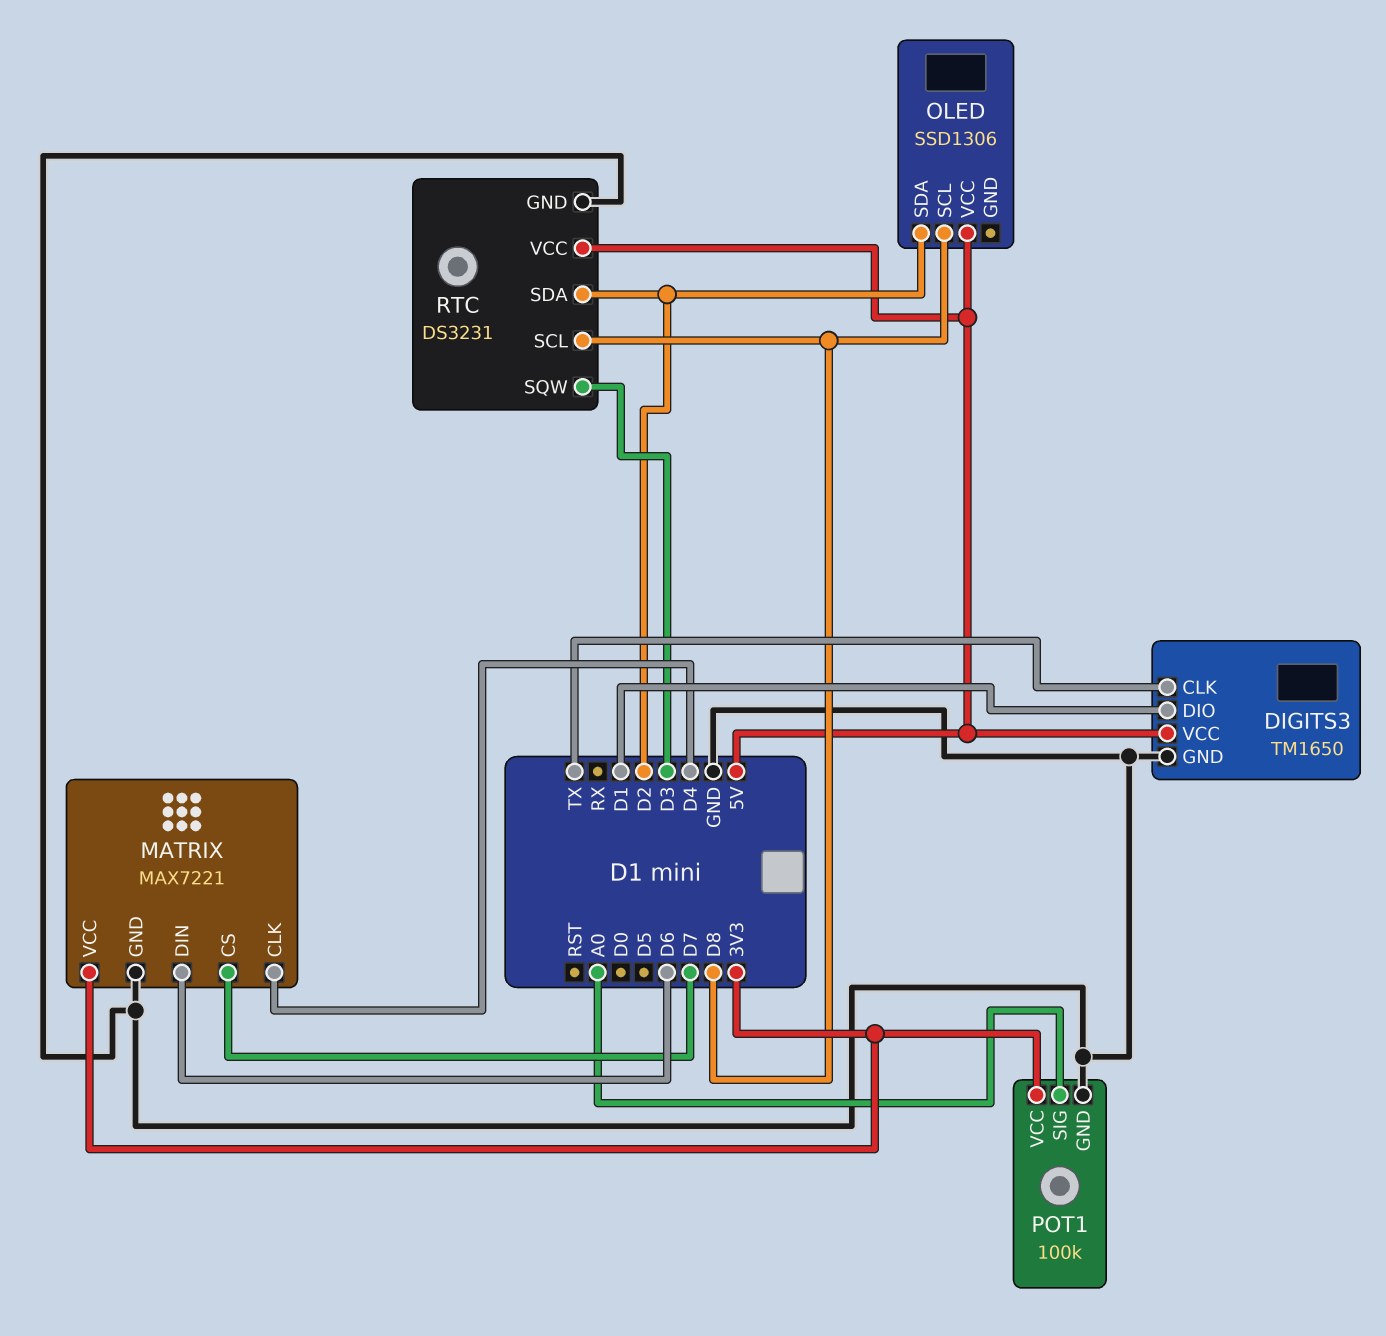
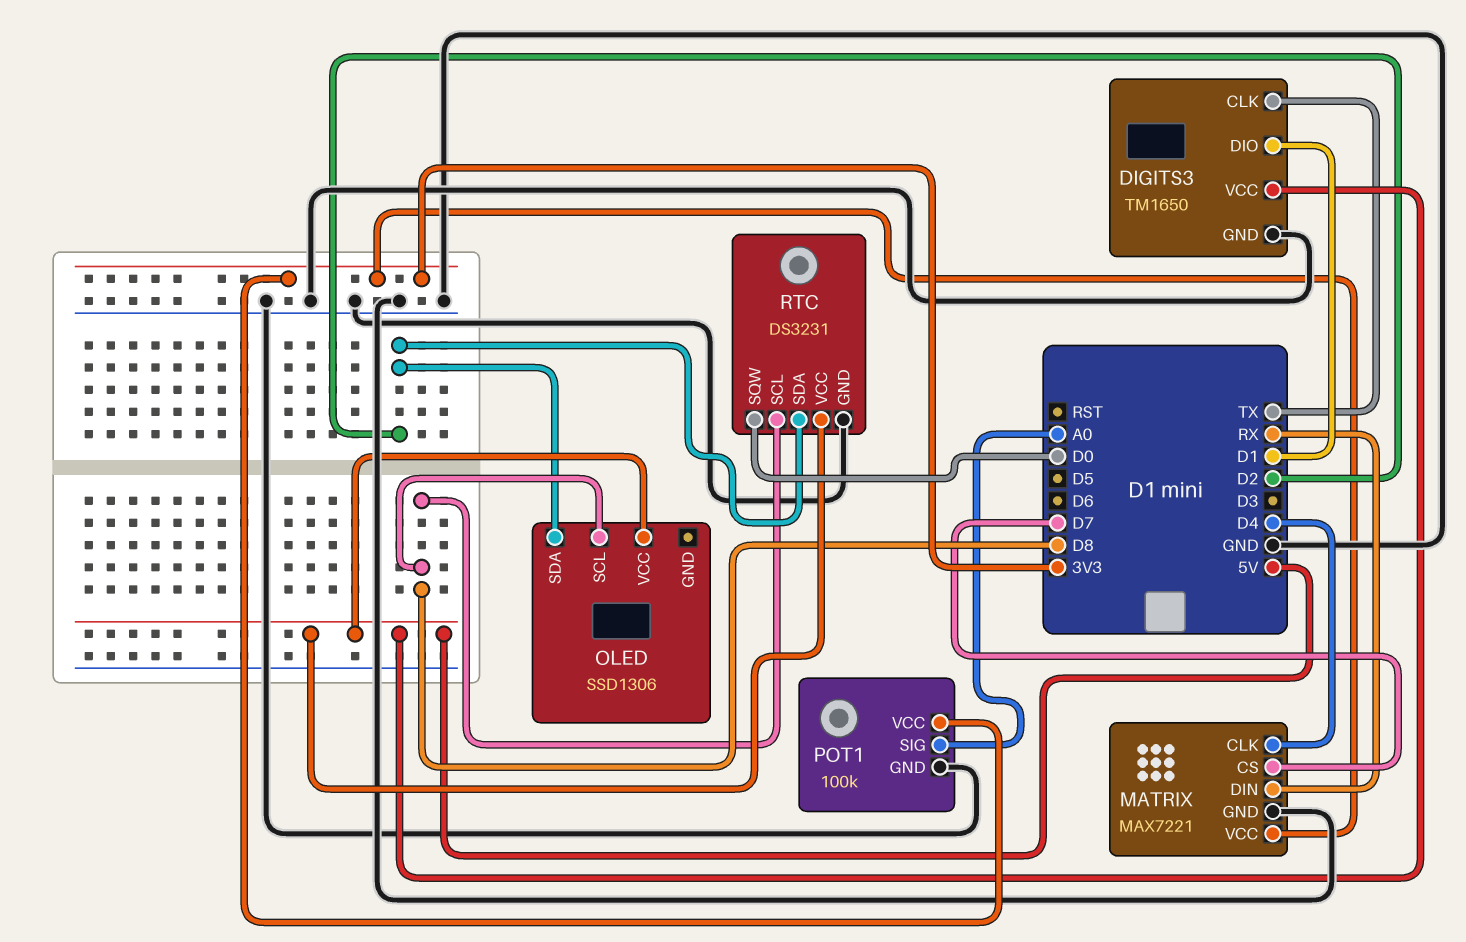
MATRIX pin DIN: D6 -> RX
RTC pin SQW: D3 -> D0

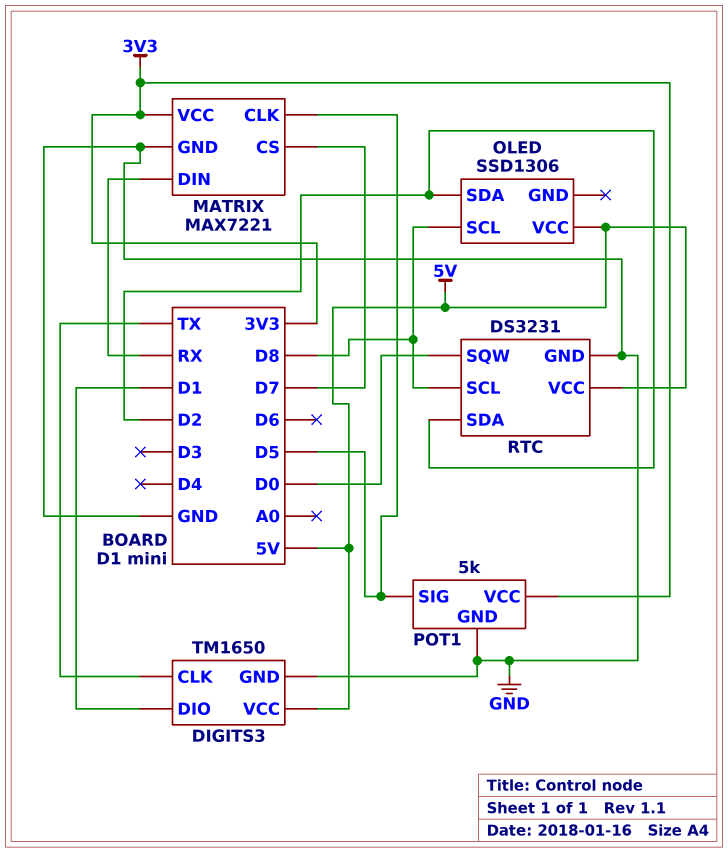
MATRIX pin CLK: D4 -> D5
POT1: 100k -> 5k
POT1 pin SIG: A0 -> D5

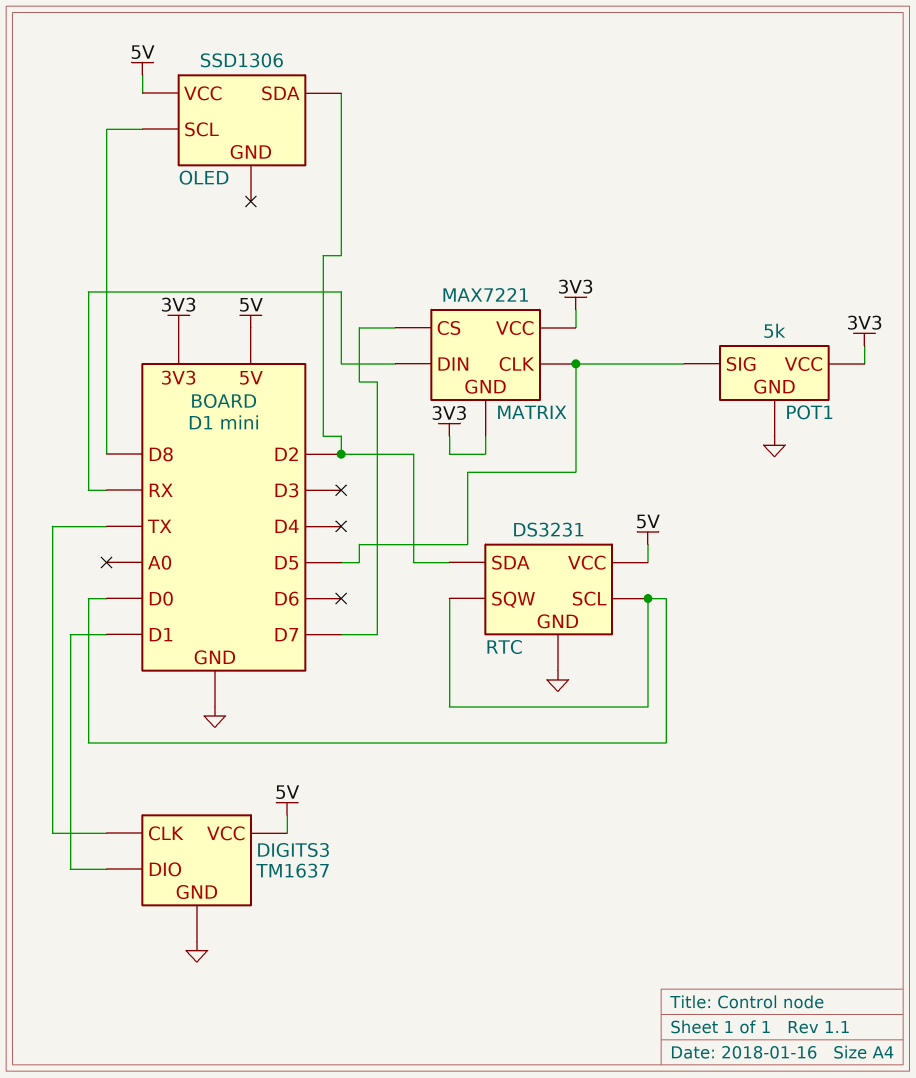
DIGITS3: TM1650 -> TM1637
MATRIX pin GND: GND -> 3V3
RTC pin SCL: D8 -> D0

